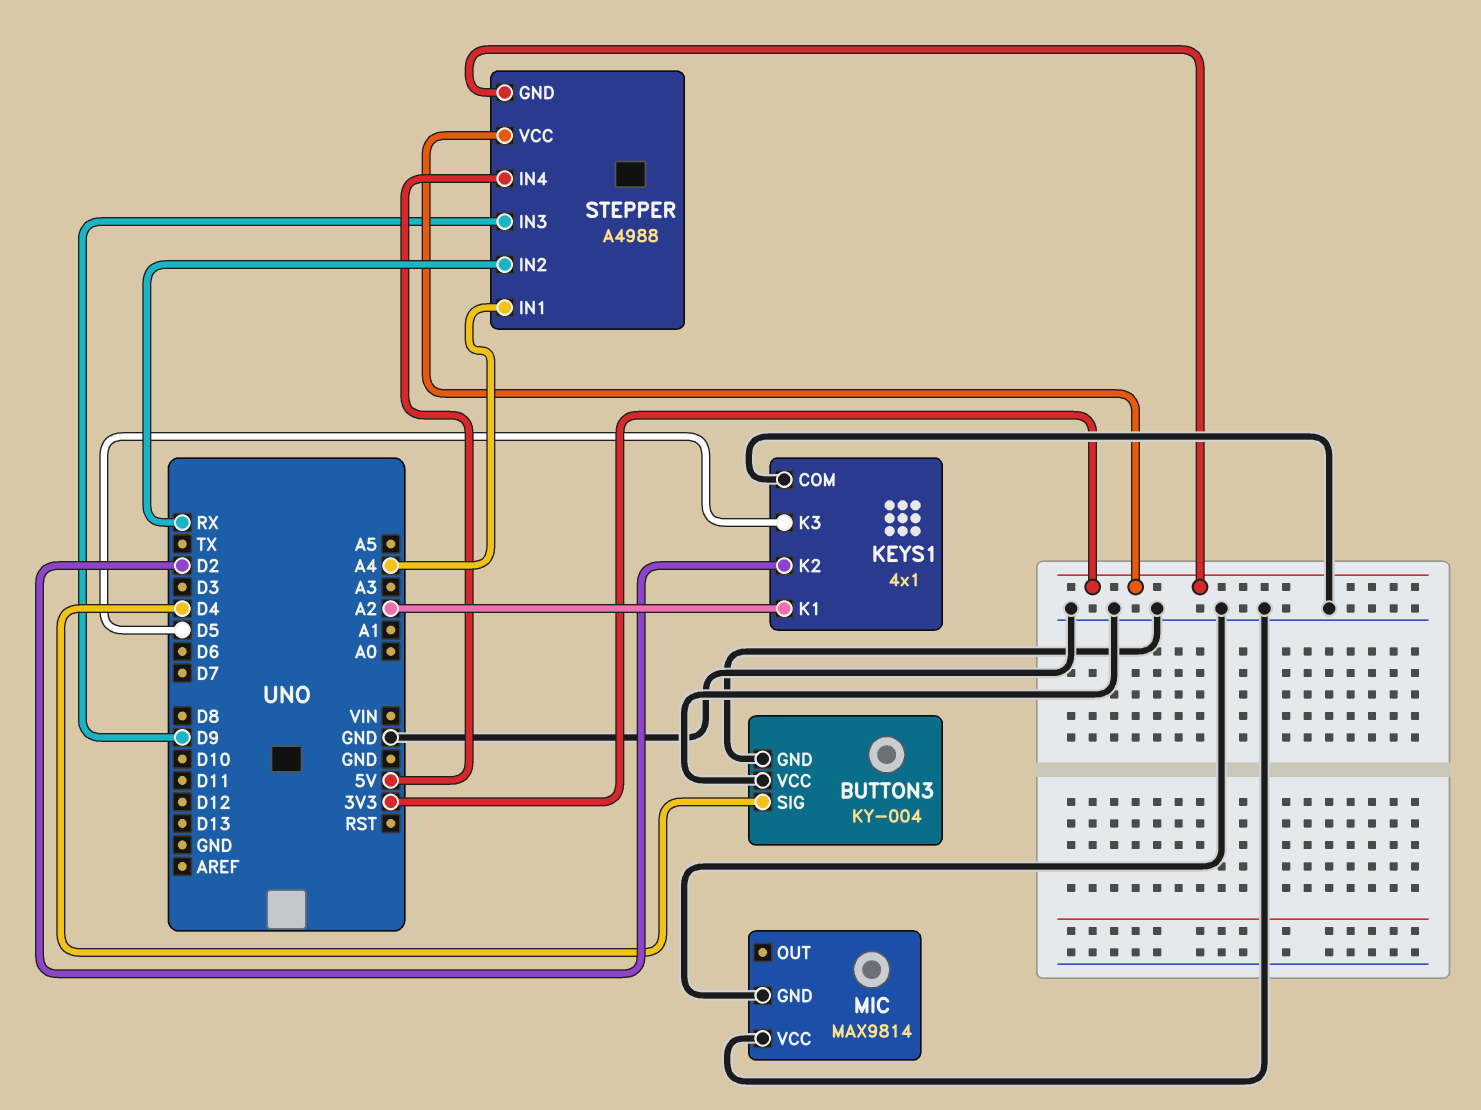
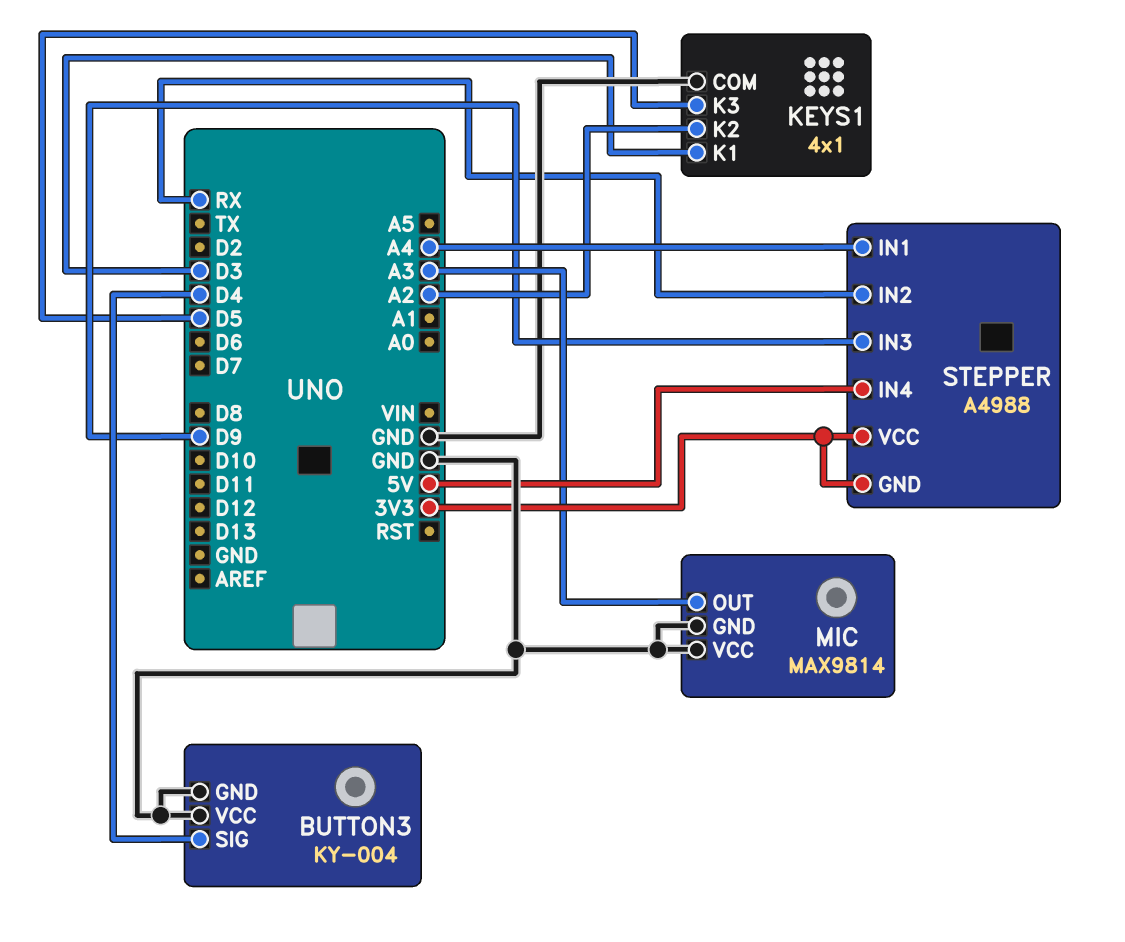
KEYS1 pin K1: A2 -> D3
KEYS1 pin K2: D2 -> A2
MIC pin OUT: none -> A3

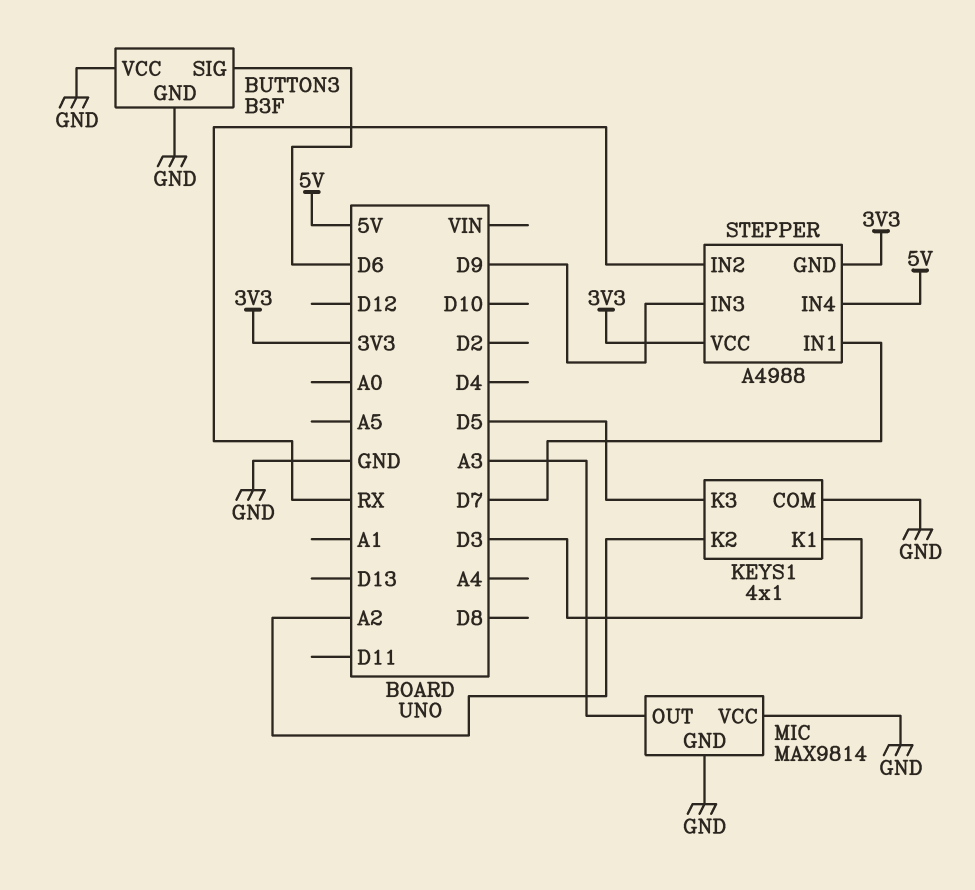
BUTTON3: KY-004 -> B3F
BUTTON3 pin SIG: D4 -> D6
STEPPER pin IN1: A4 -> D7

